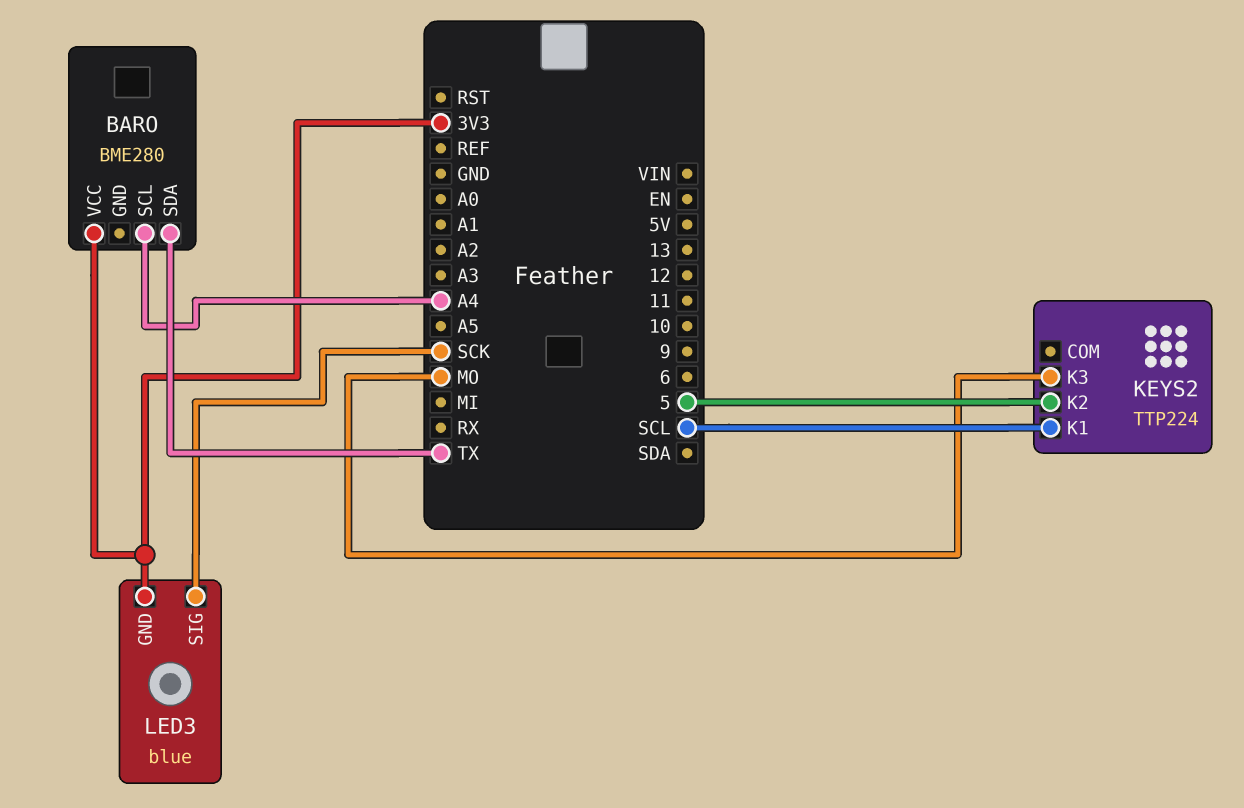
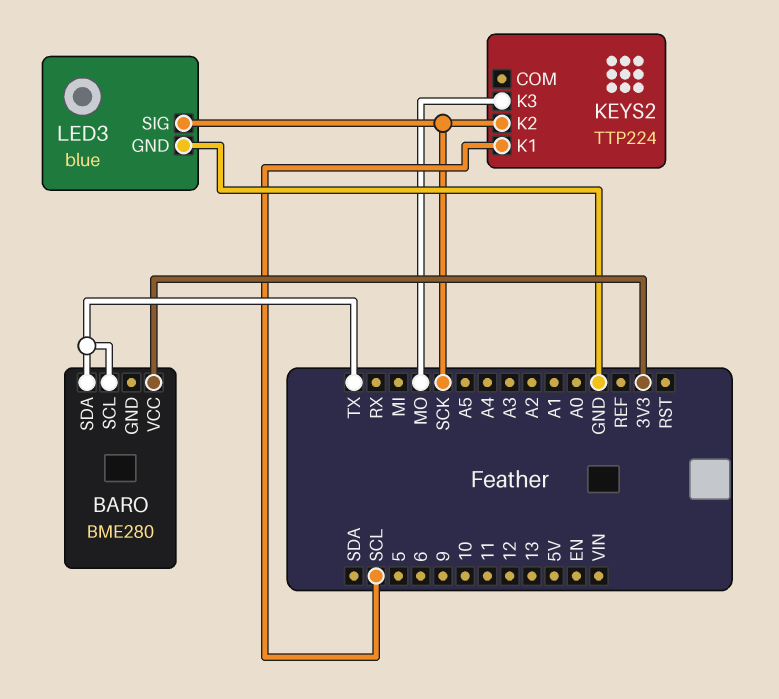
BARO pin SCL: A4 -> TX
KEYS2 pin K2: 5 -> SCK
LED3 pin GND: 3V3 -> GND

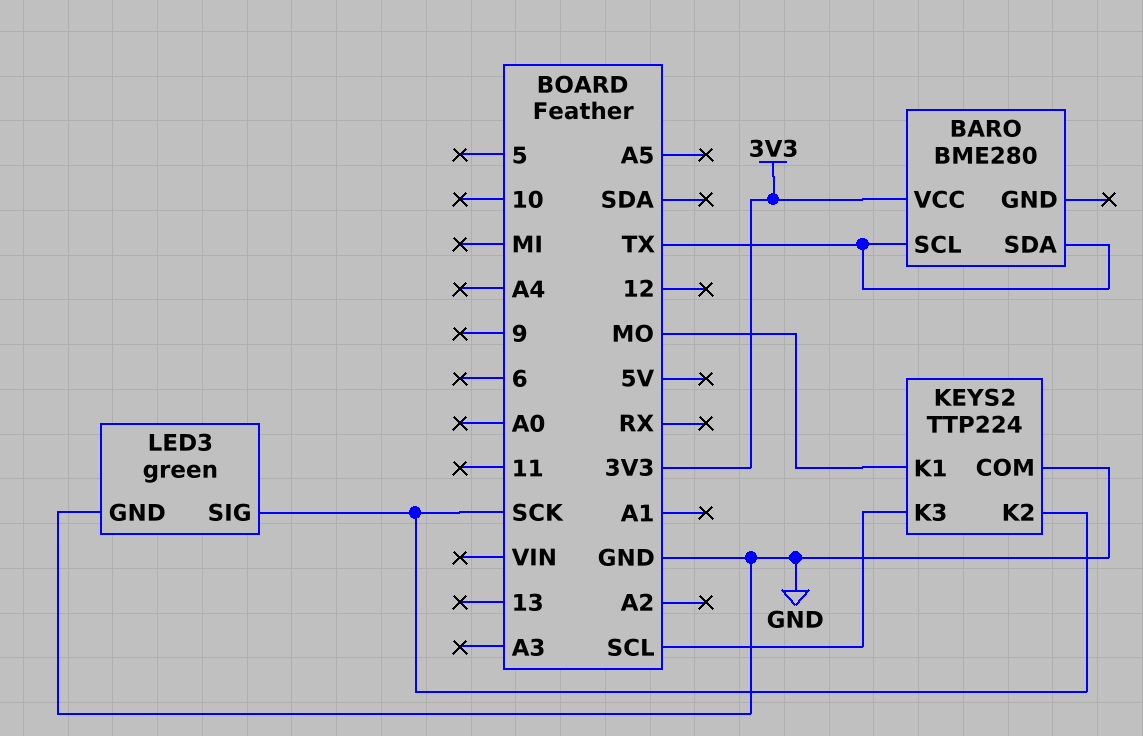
KEYS2 pin COM: none -> GND
KEYS2 pin K1: SCL -> MO
KEYS2 pin K3: MO -> SCL
LED3: blue -> green

